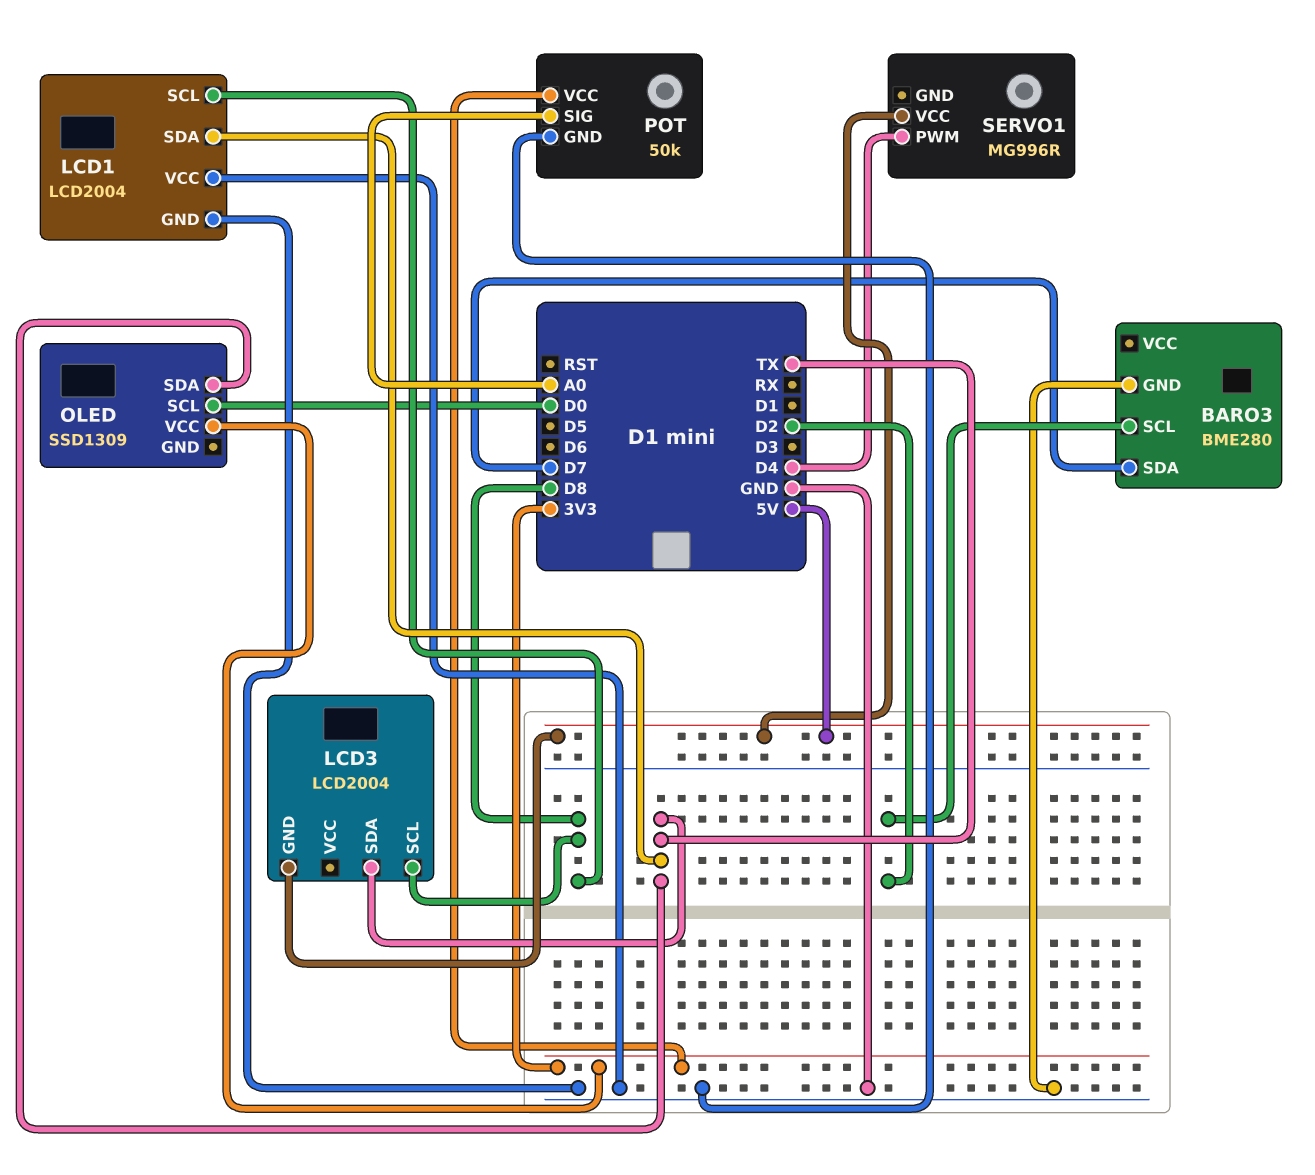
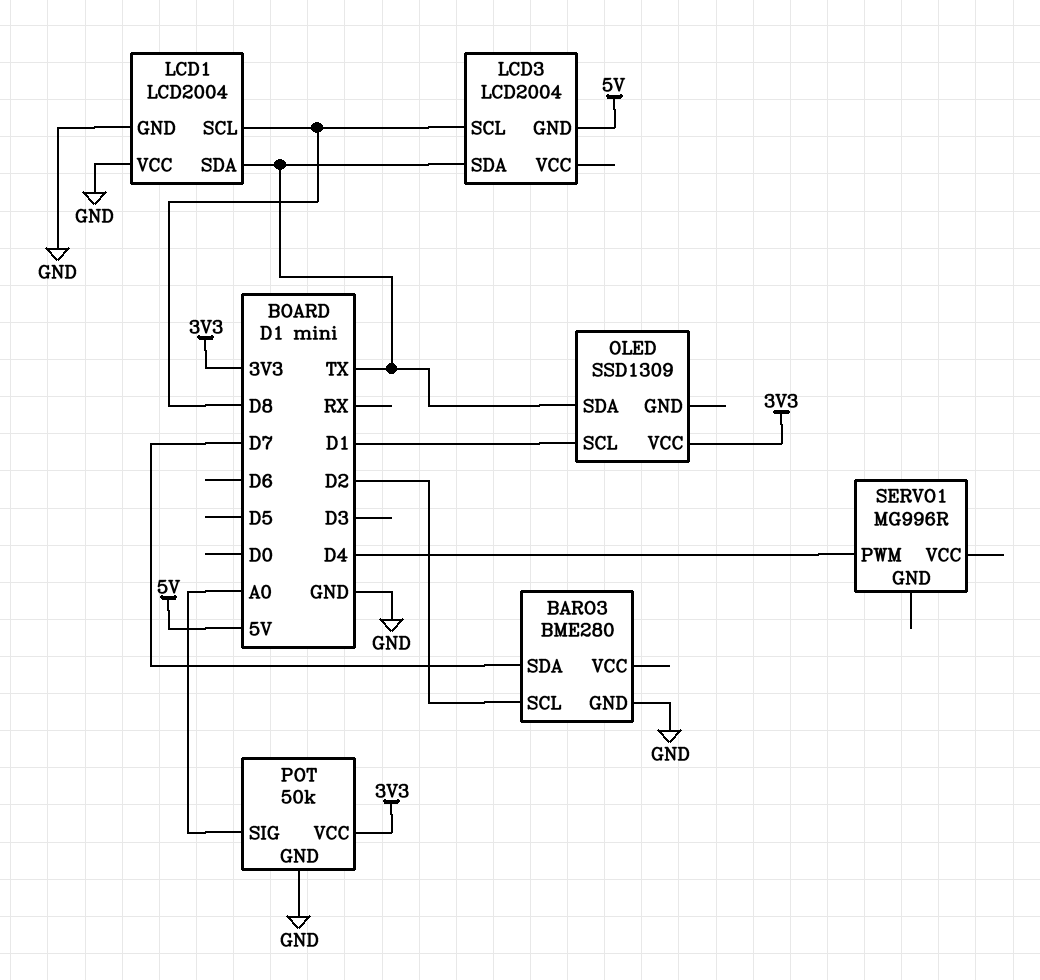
OLED pin SCL: D0 -> D1
SERVO1 pin VCC: 5V -> none

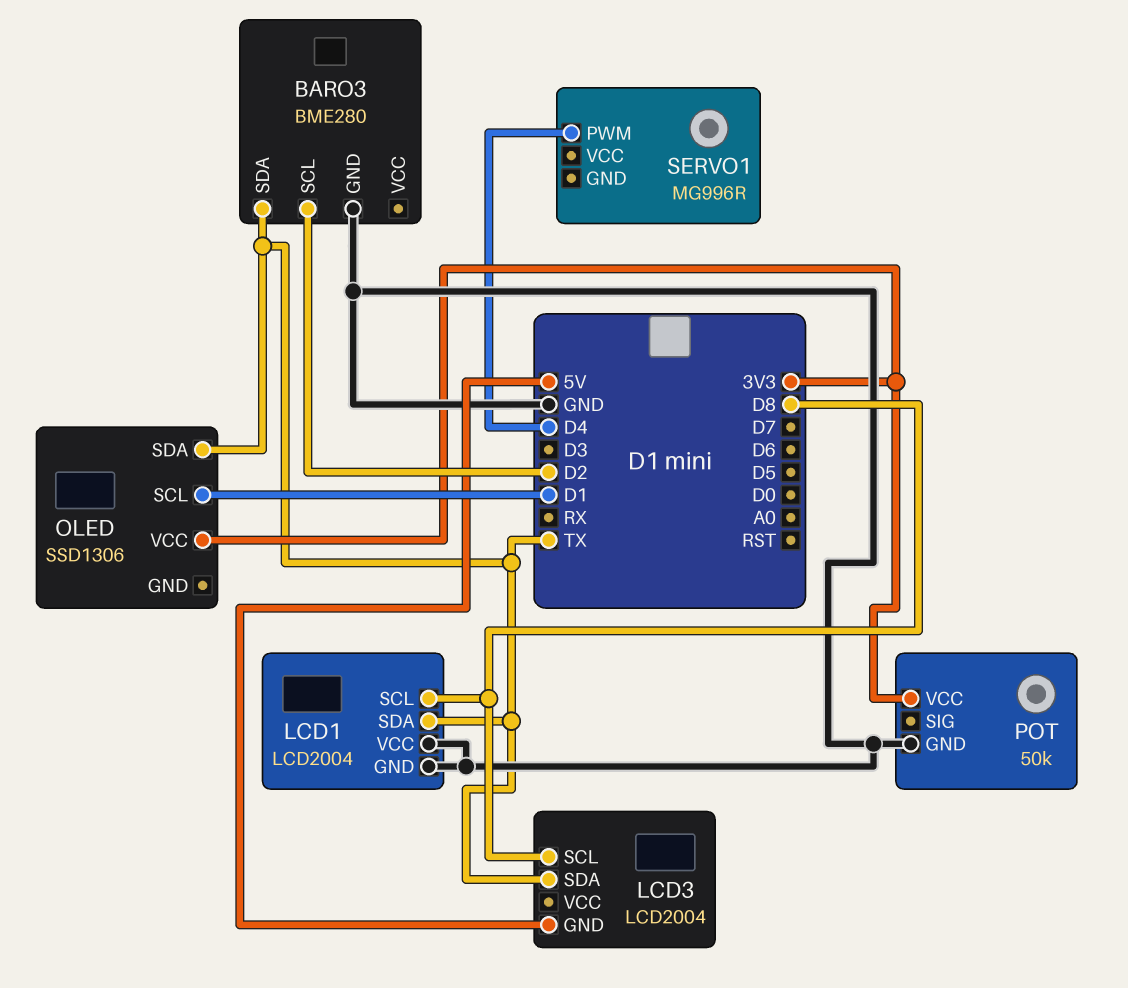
BARO3 pin SDA: D7 -> TX
OLED: SSD1309 -> SSD1306
POT pin SIG: A0 -> none

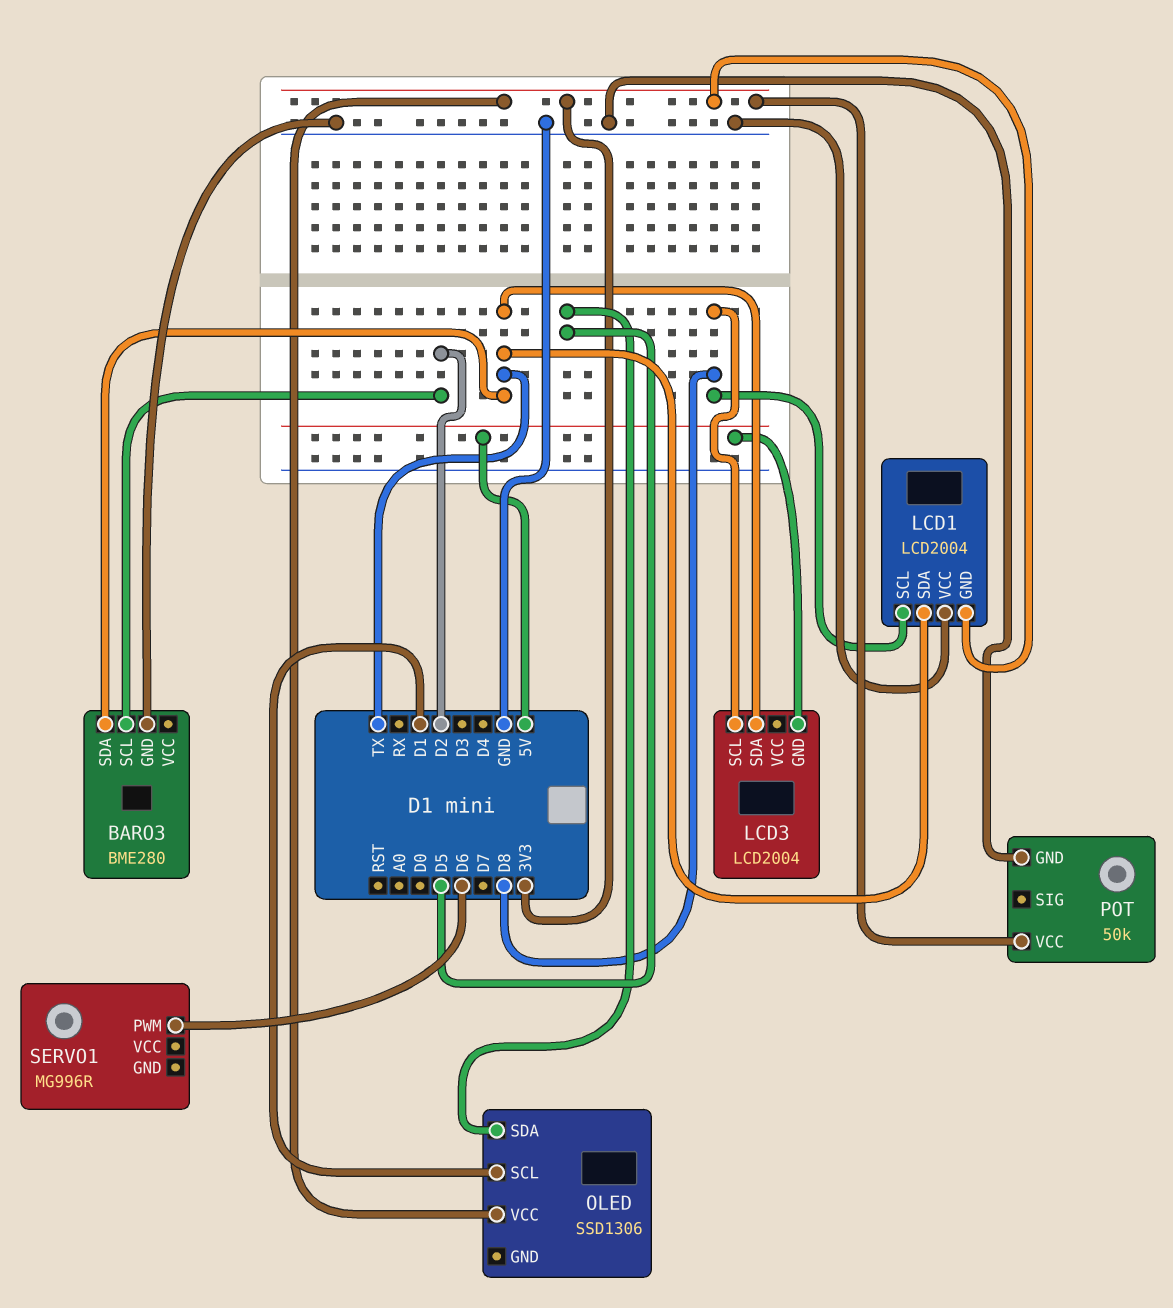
LCD1 pin GND: GND -> 3V3
OLED pin SDA: TX -> D5
SERVO1 pin PWM: D4 -> D6

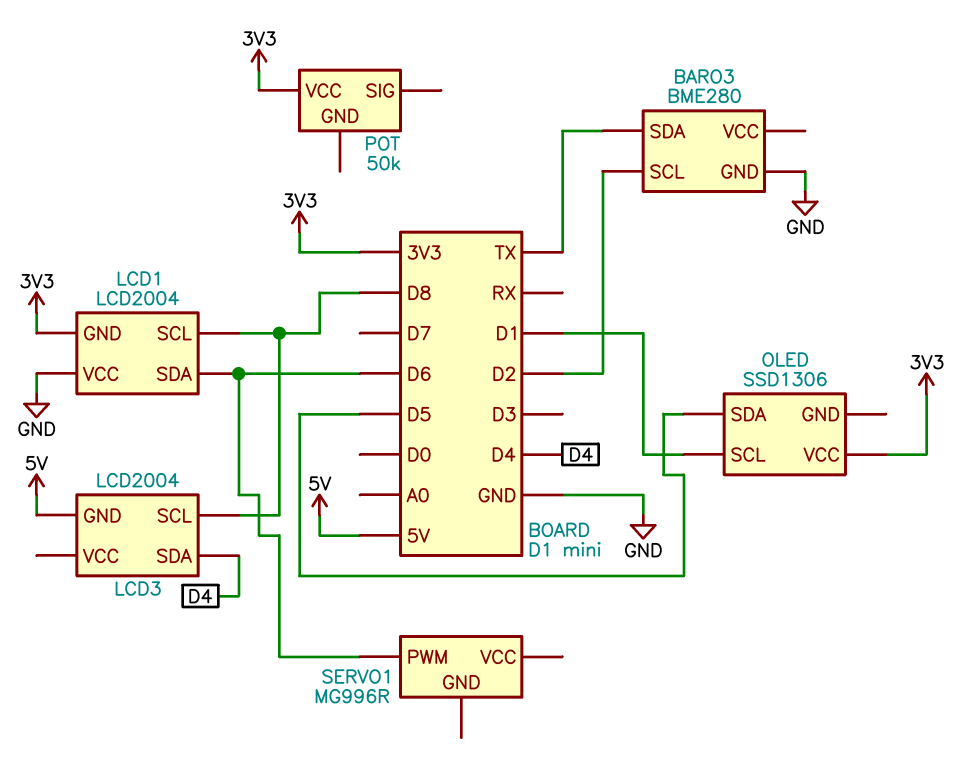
LCD1 pin SDA: TX -> D6
LCD3 pin SDA: TX -> D4
POT pin GND: GND -> none

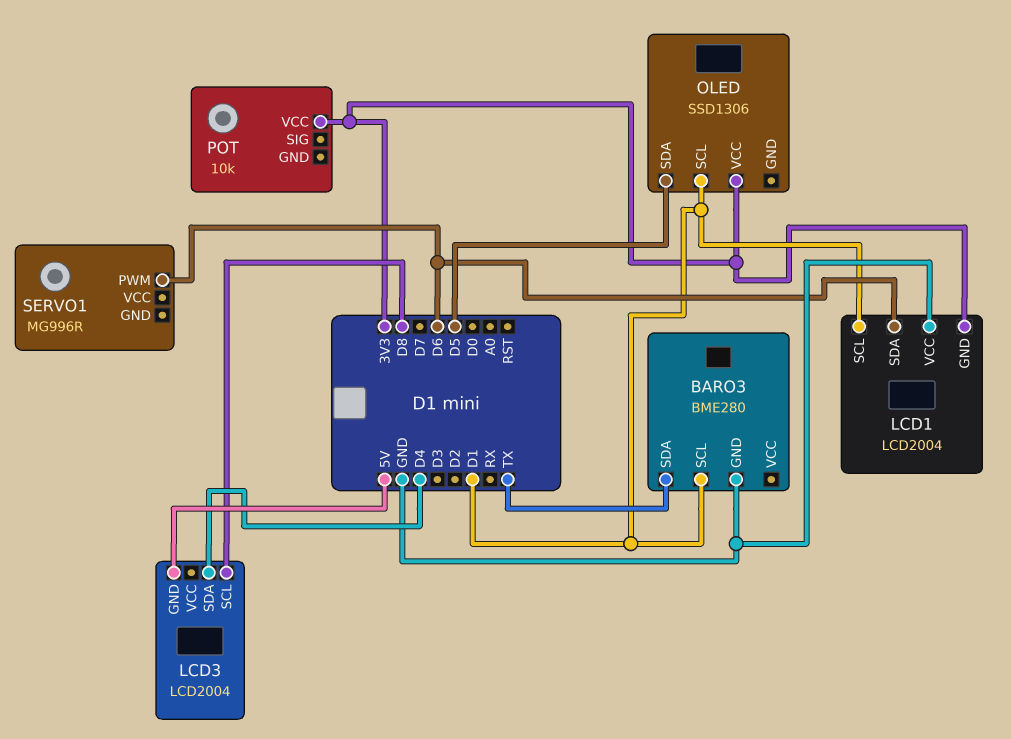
BARO3 pin SCL: D2 -> D1
LCD1 pin SCL: D8 -> D1
POT: 50k -> 10k

